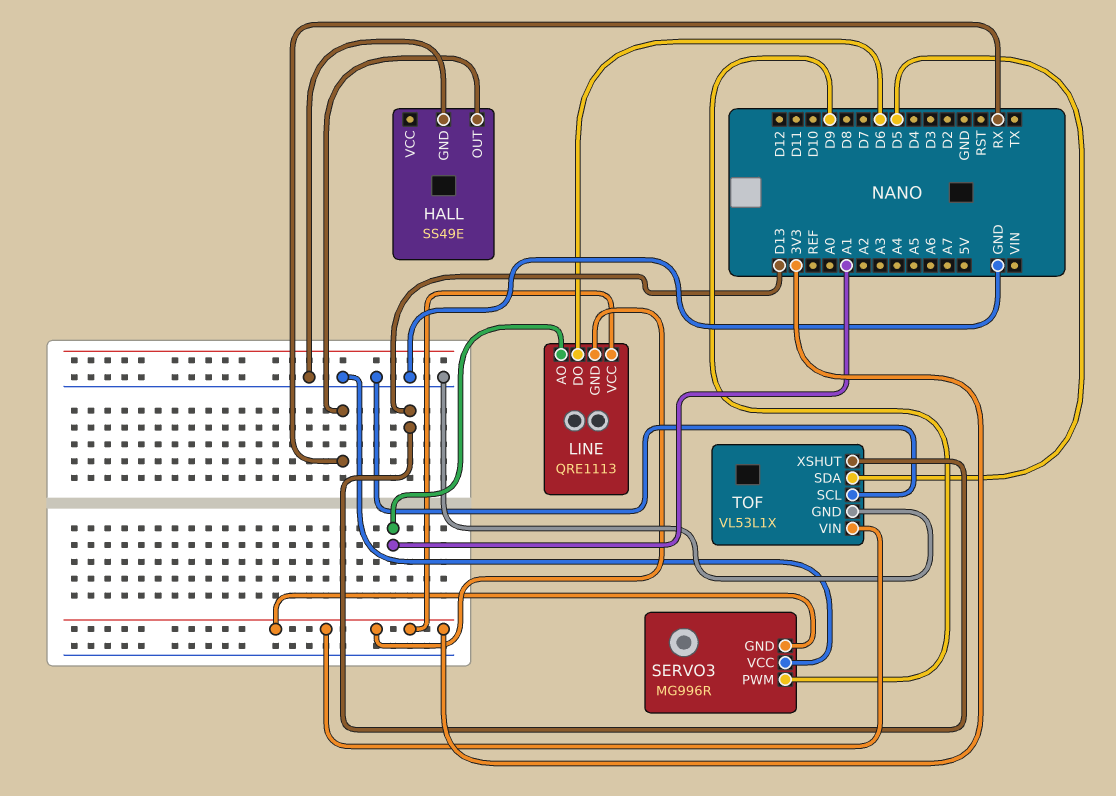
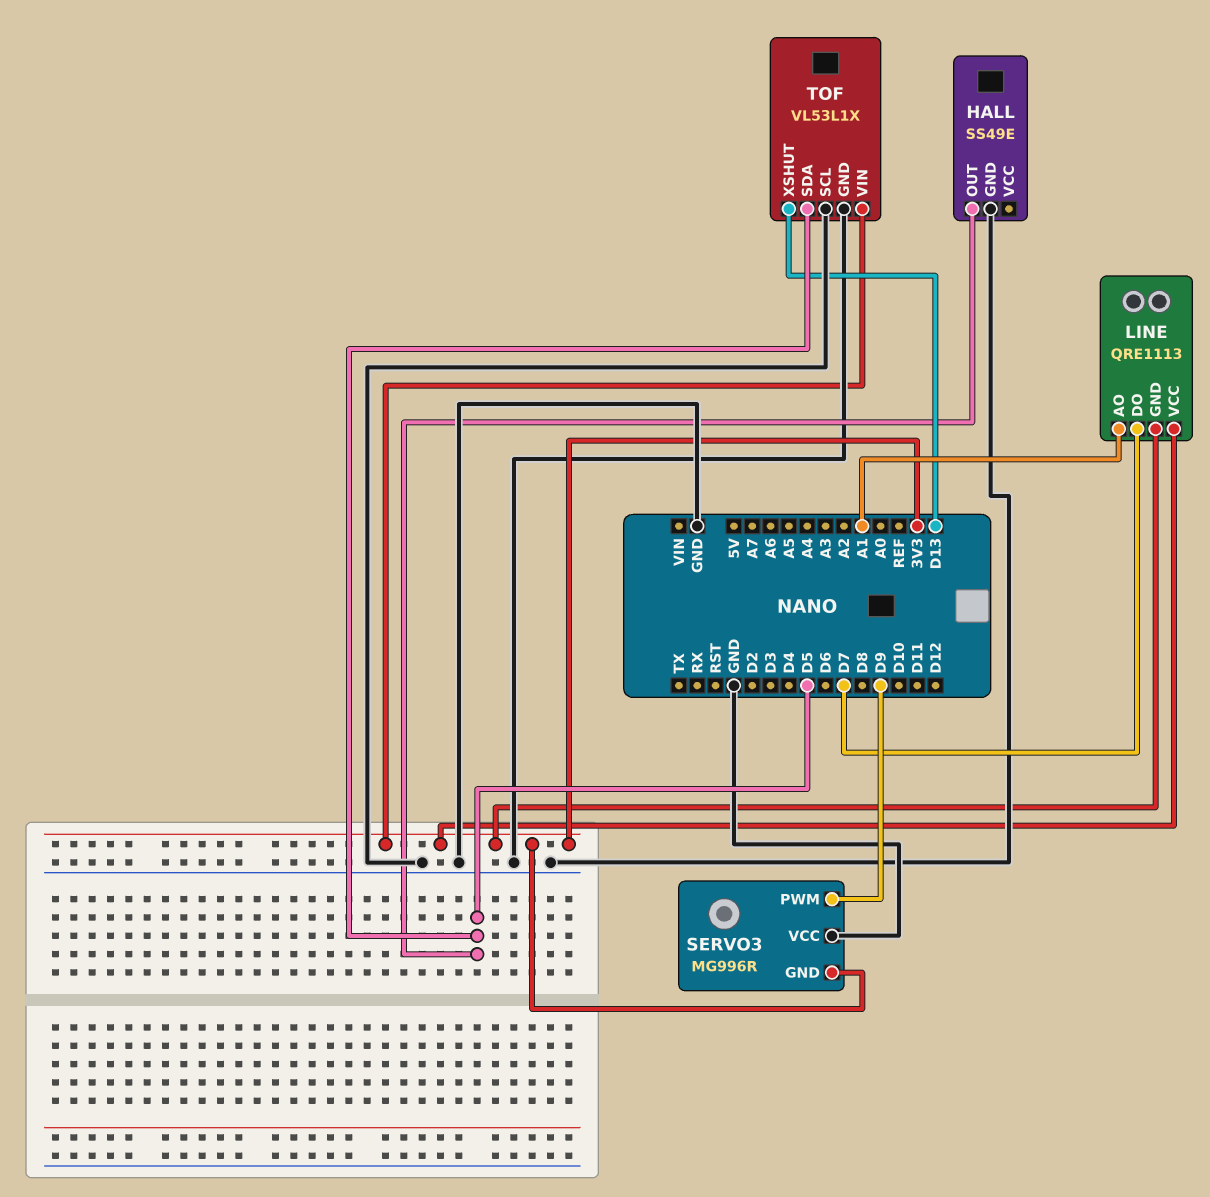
HALL pin OUT: RX -> D5
LINE pin DO: D6 -> D7

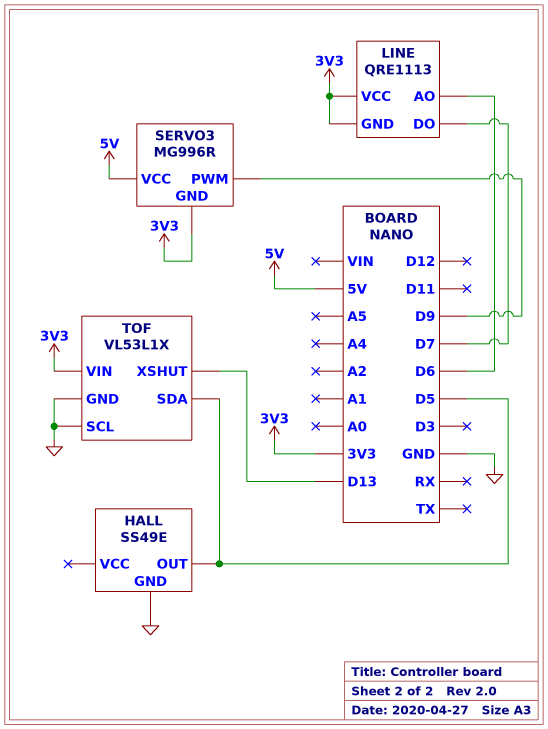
LINE pin AO: A1 -> D6
SERVO3 pin VCC: GND -> 5V

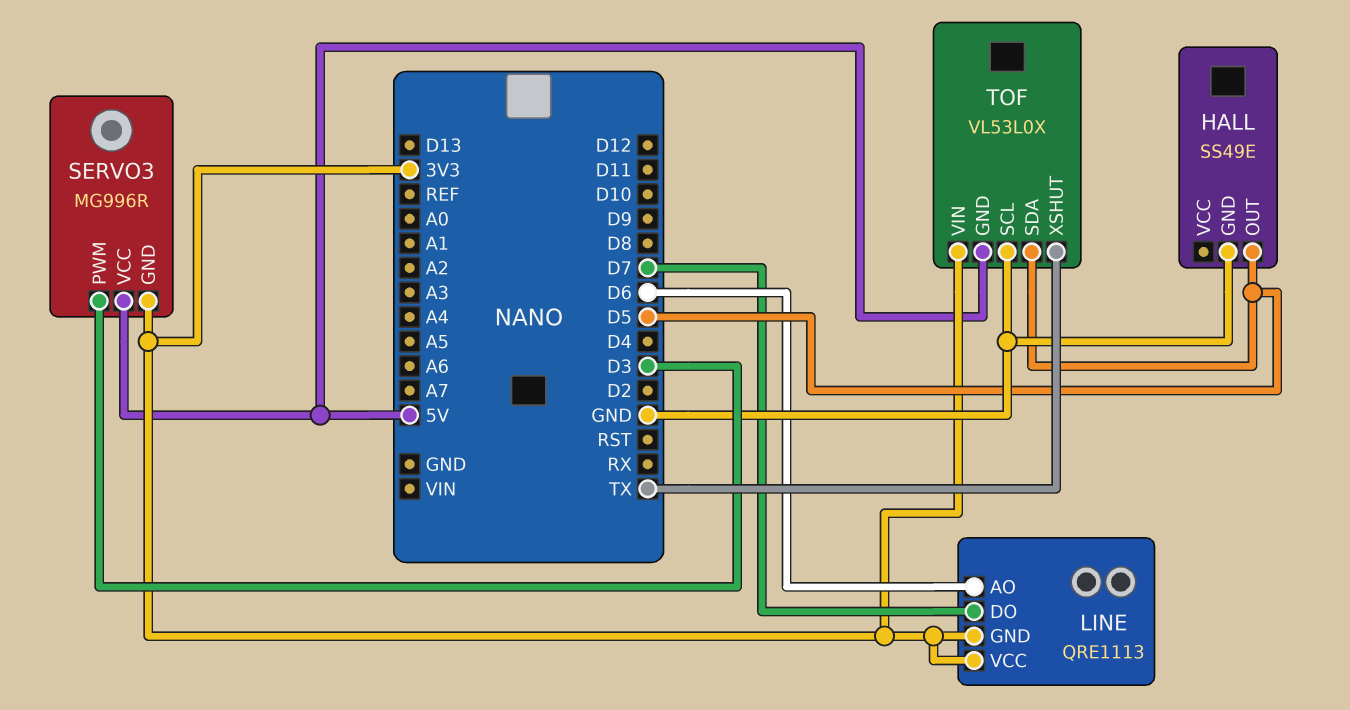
SERVO3 pin PWM: D9 -> D3
TOF: VL53L1X -> VL53L0X
TOF pin GND: GND -> 5V
TOF pin XSHUT: D13 -> TX

